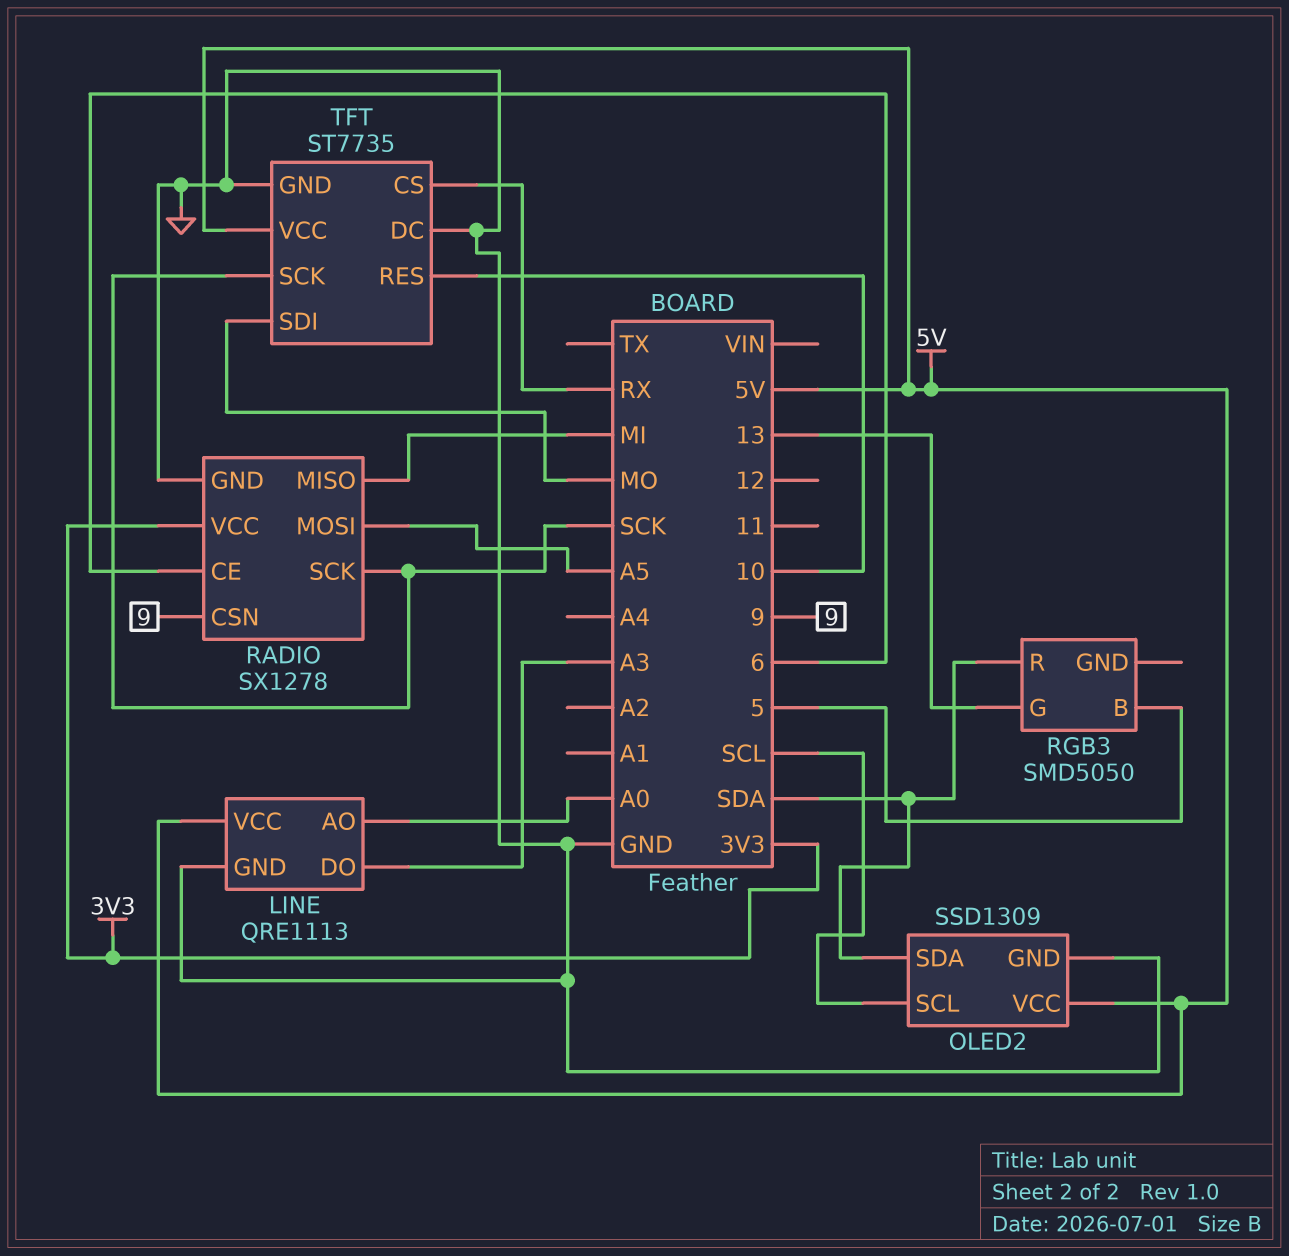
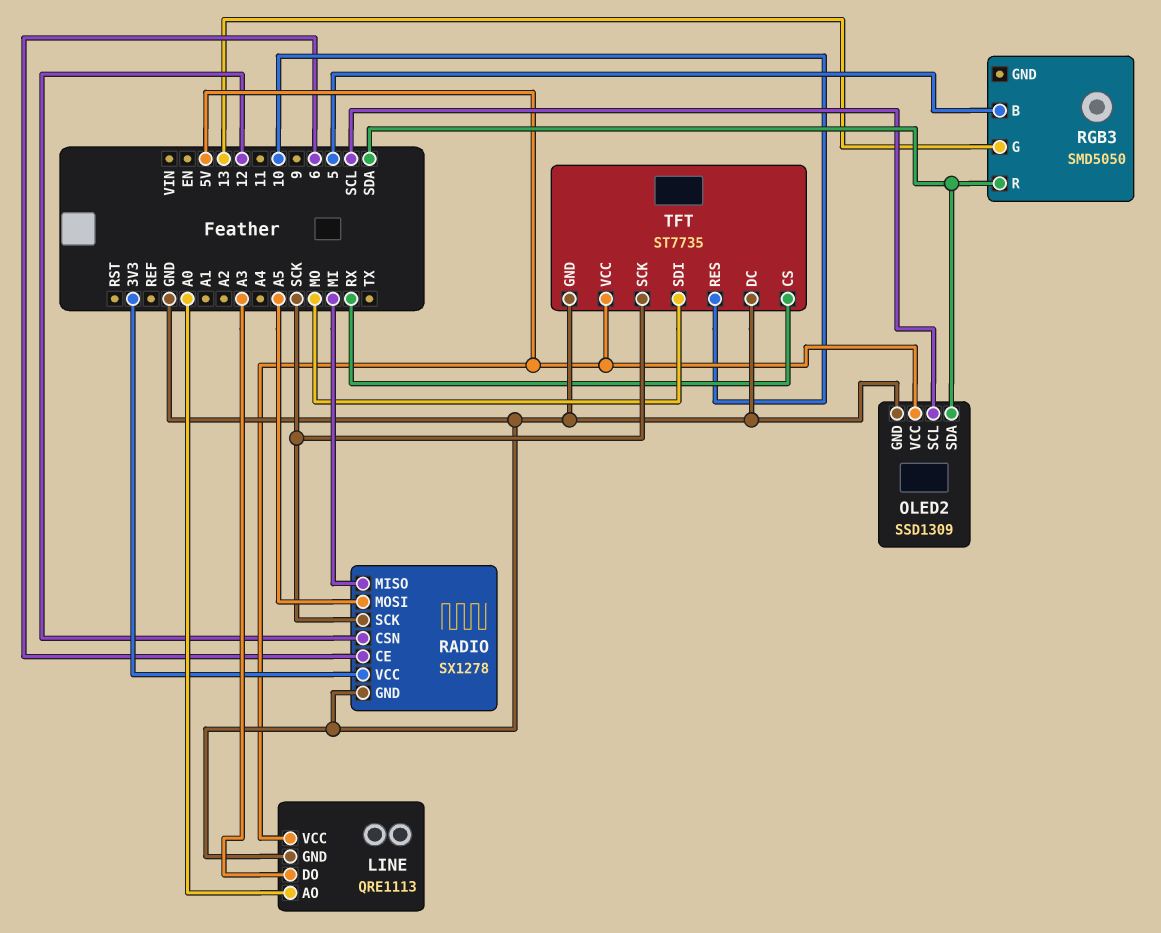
RADIO pin CSN: 9 -> 12

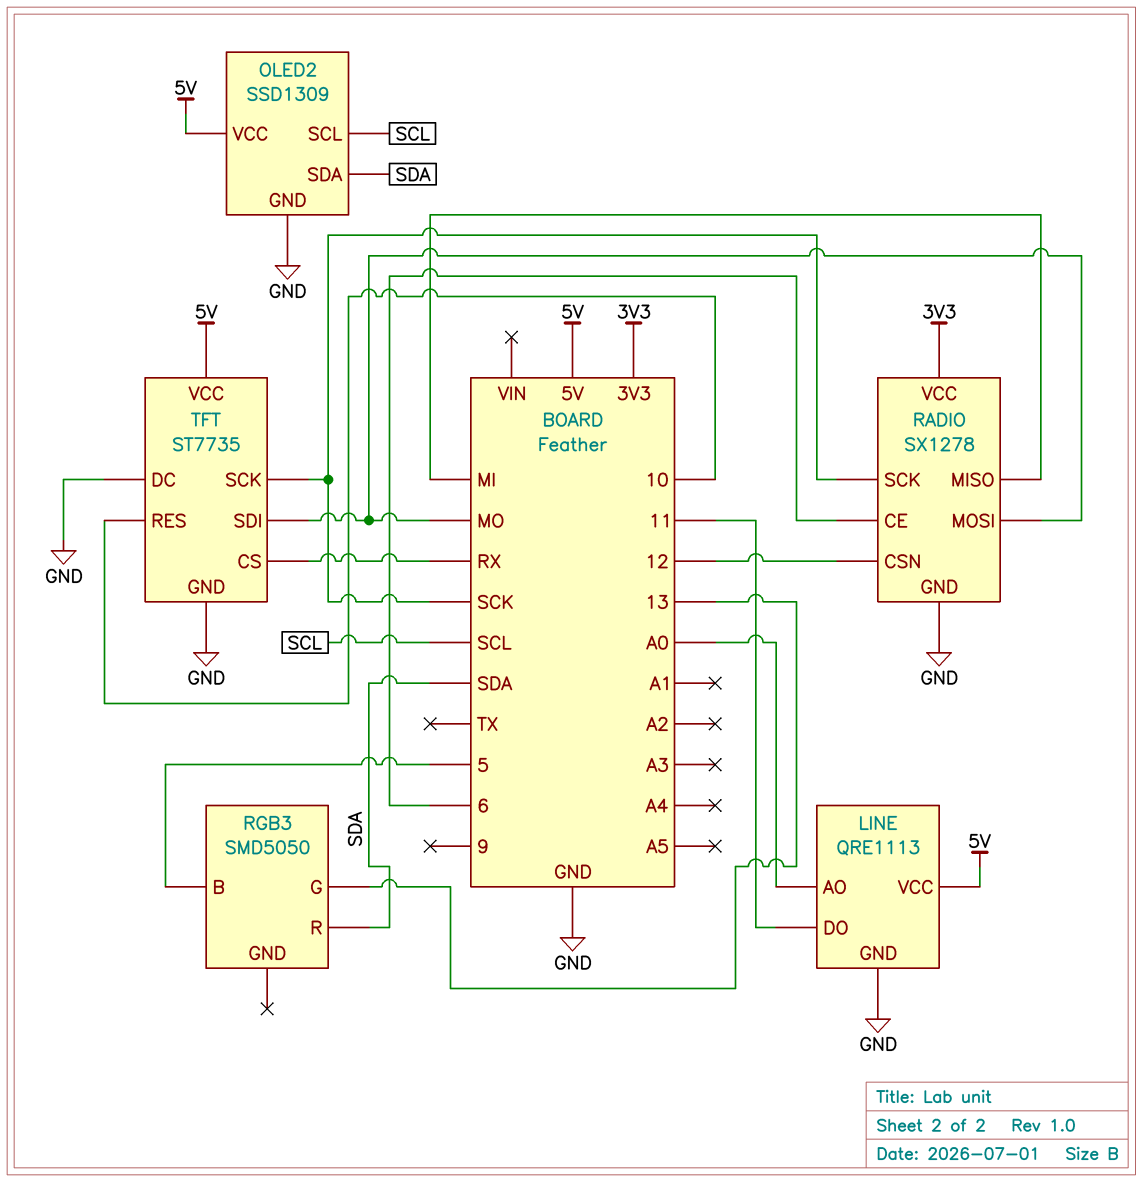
LINE pin DO: A3 -> 11
RADIO pin MOSI: A5 -> MO

